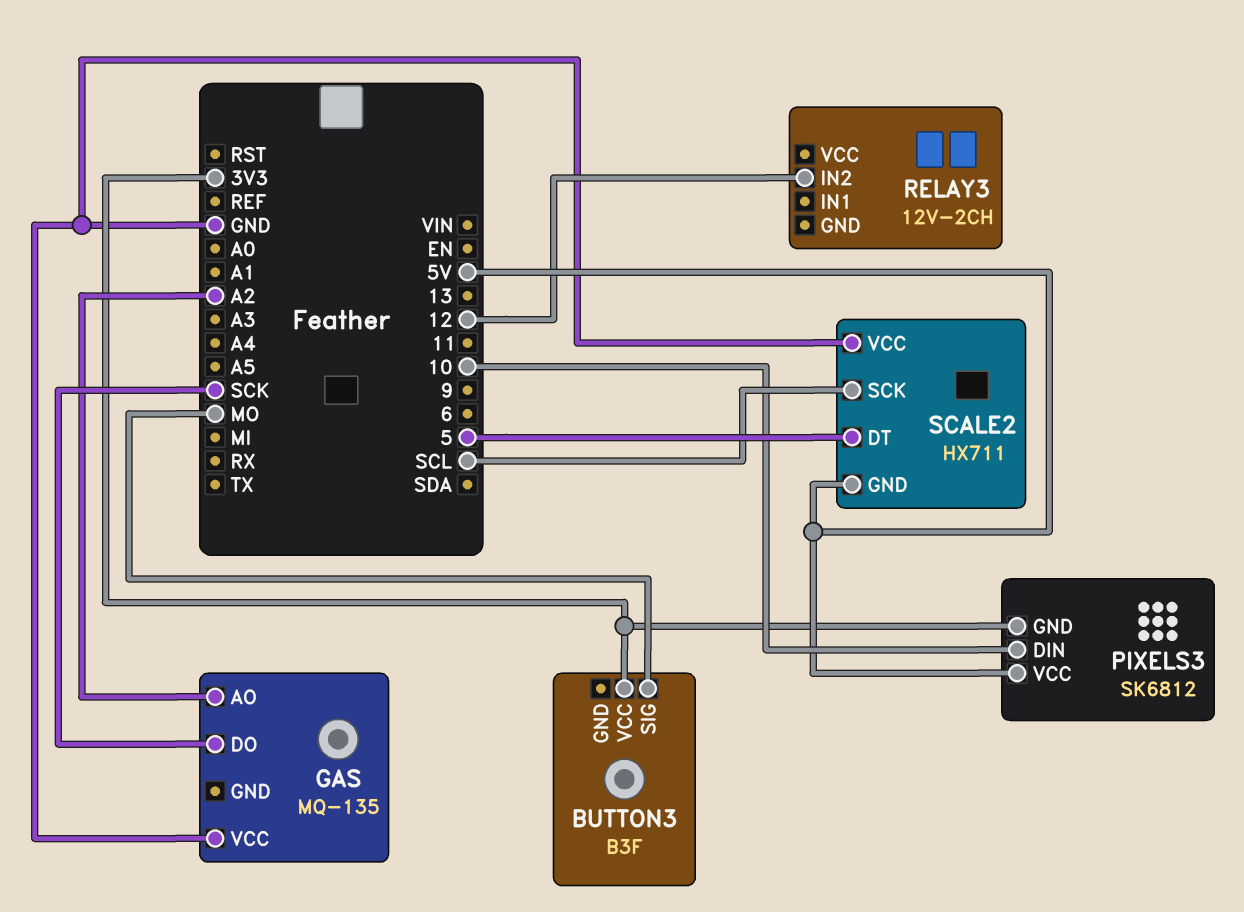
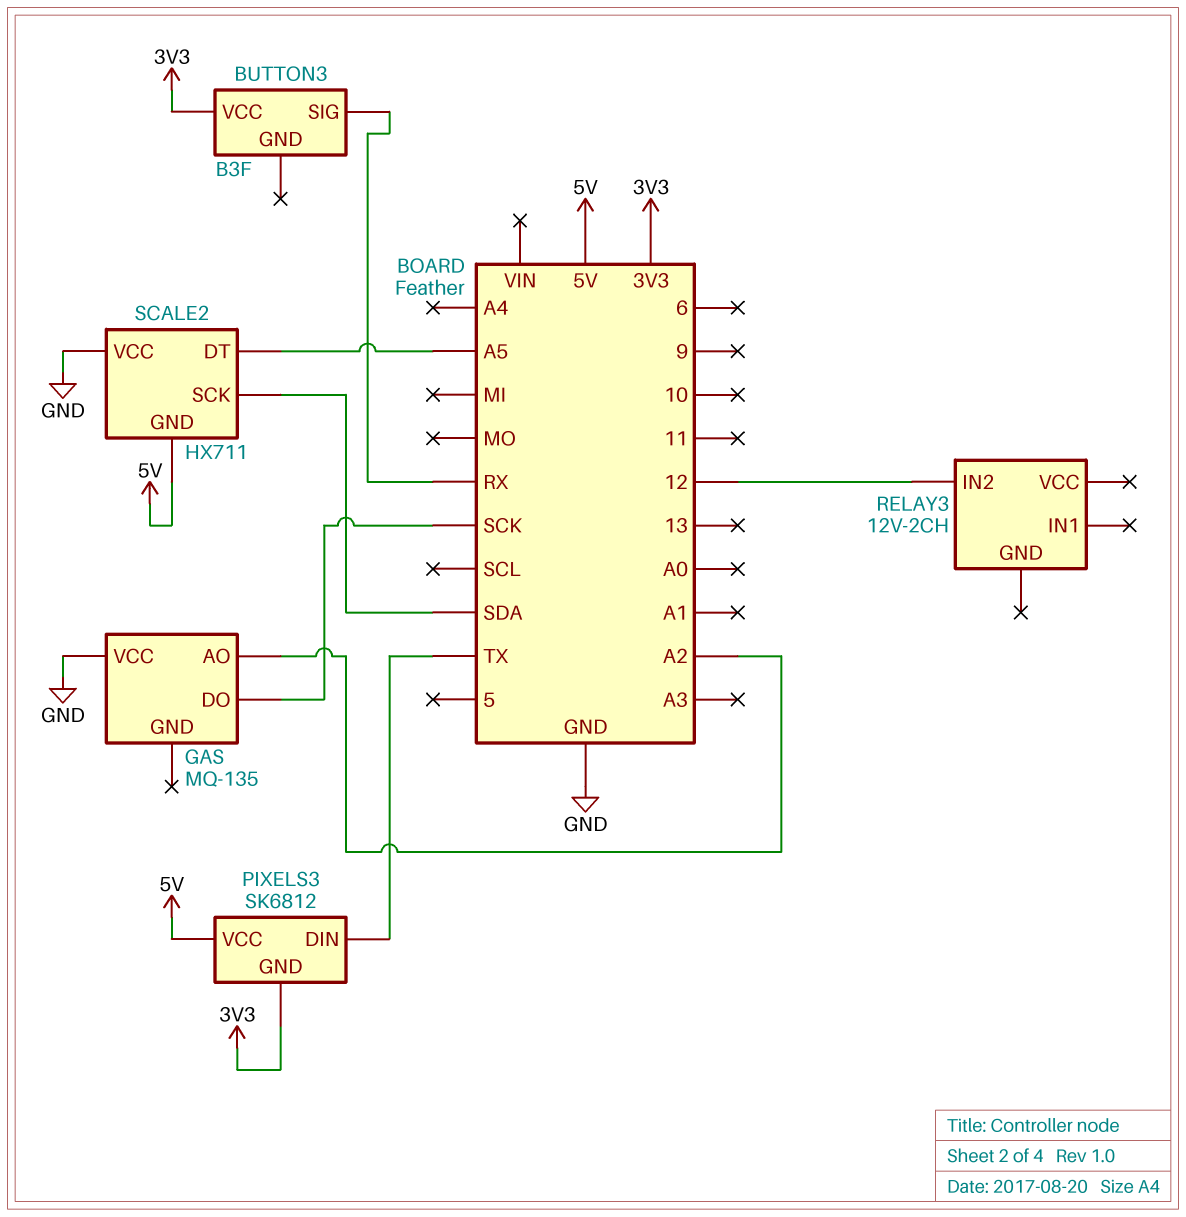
BUTTON3 pin SIG: MO -> RX
PIXELS3 pin DIN: 10 -> TX
SCALE2 pin DT: 5 -> A5
SCALE2 pin SCK: SCL -> SDA

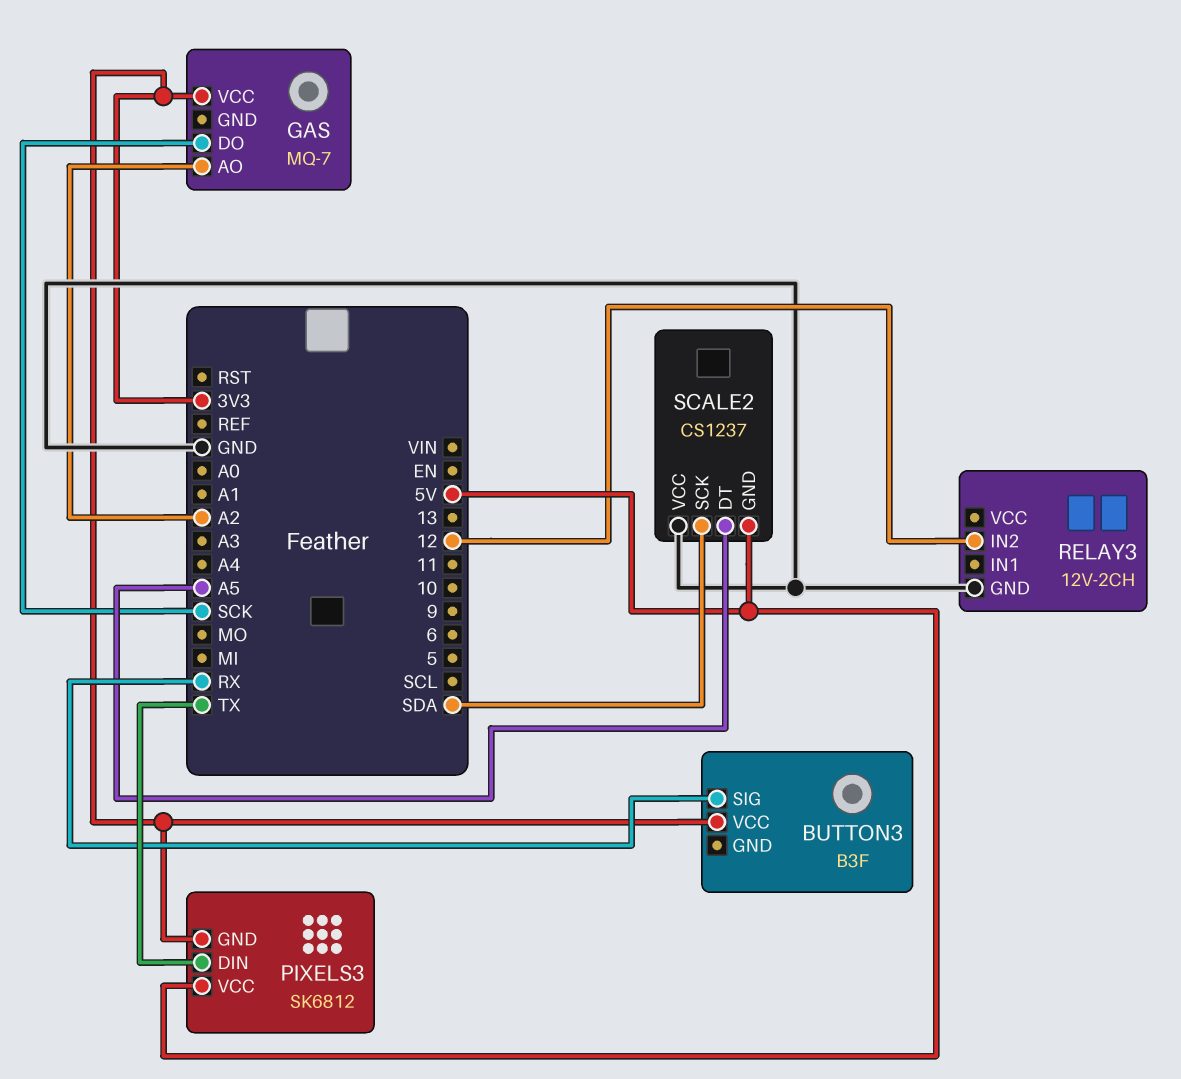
GAS: MQ-135 -> MQ-7
GAS pin VCC: GND -> 3V3
RELAY3 pin GND: none -> GND
SCALE2: HX711 -> CS1237

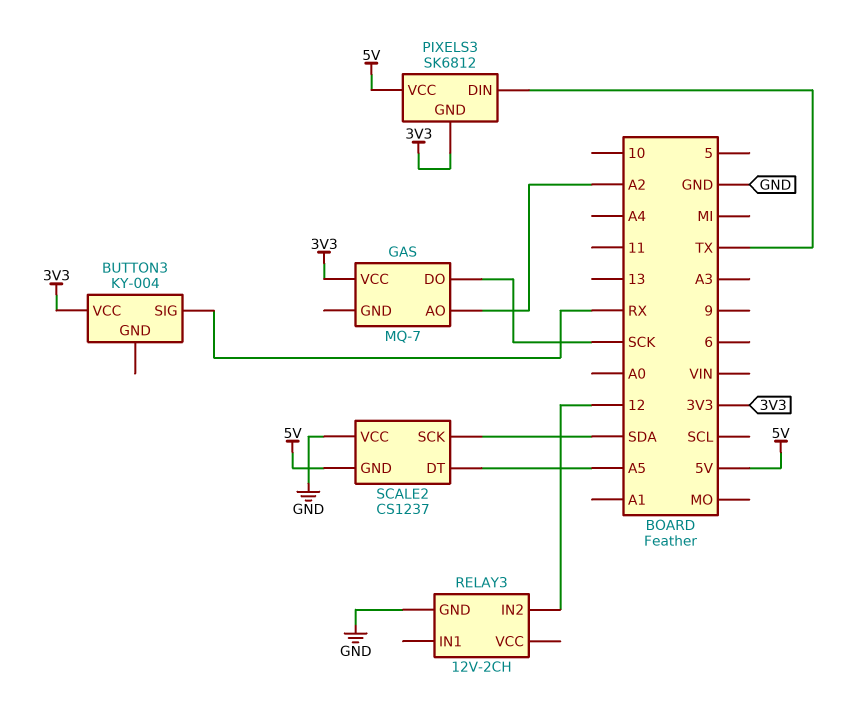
BUTTON3: B3F -> KY-004

